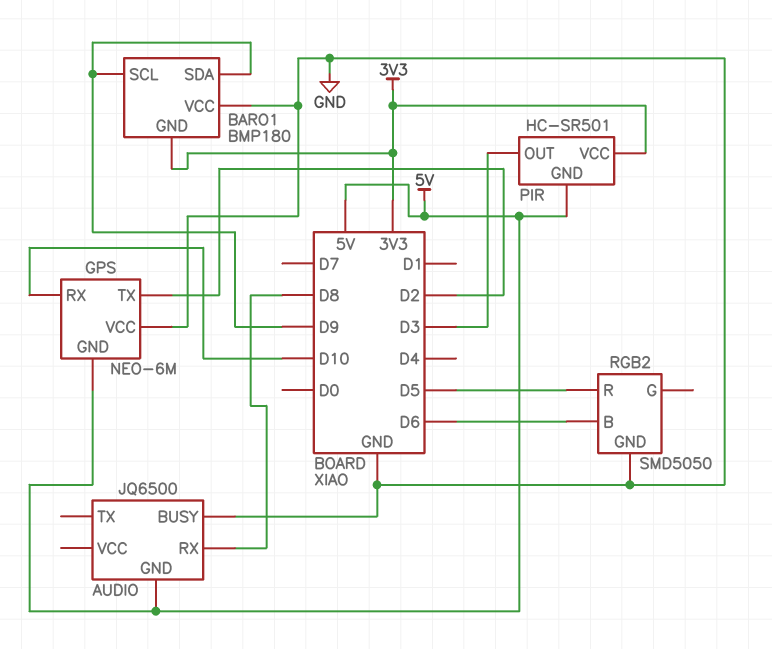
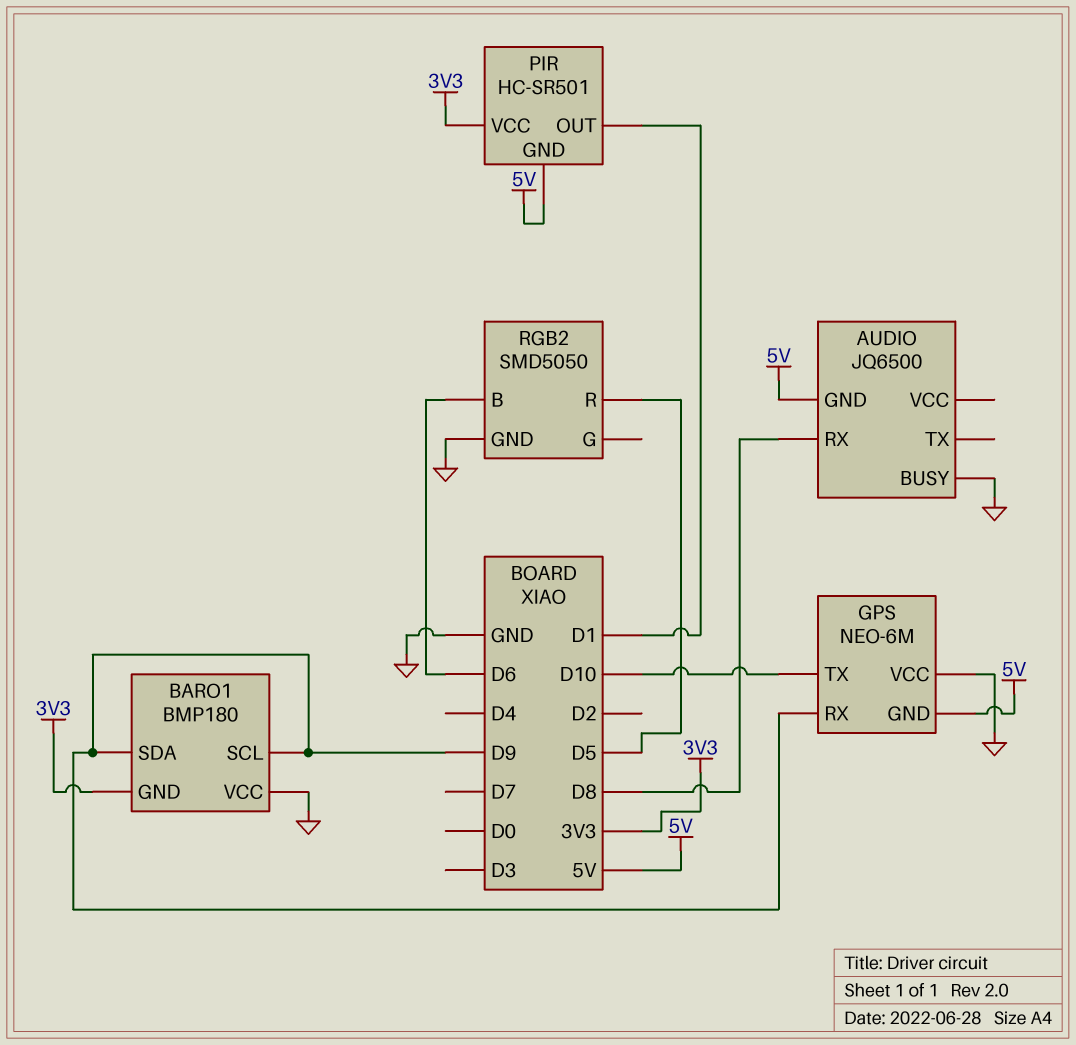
GPS pin RX: D10 -> D9
GPS pin TX: D2 -> D10
PIR pin OUT: D3 -> D1

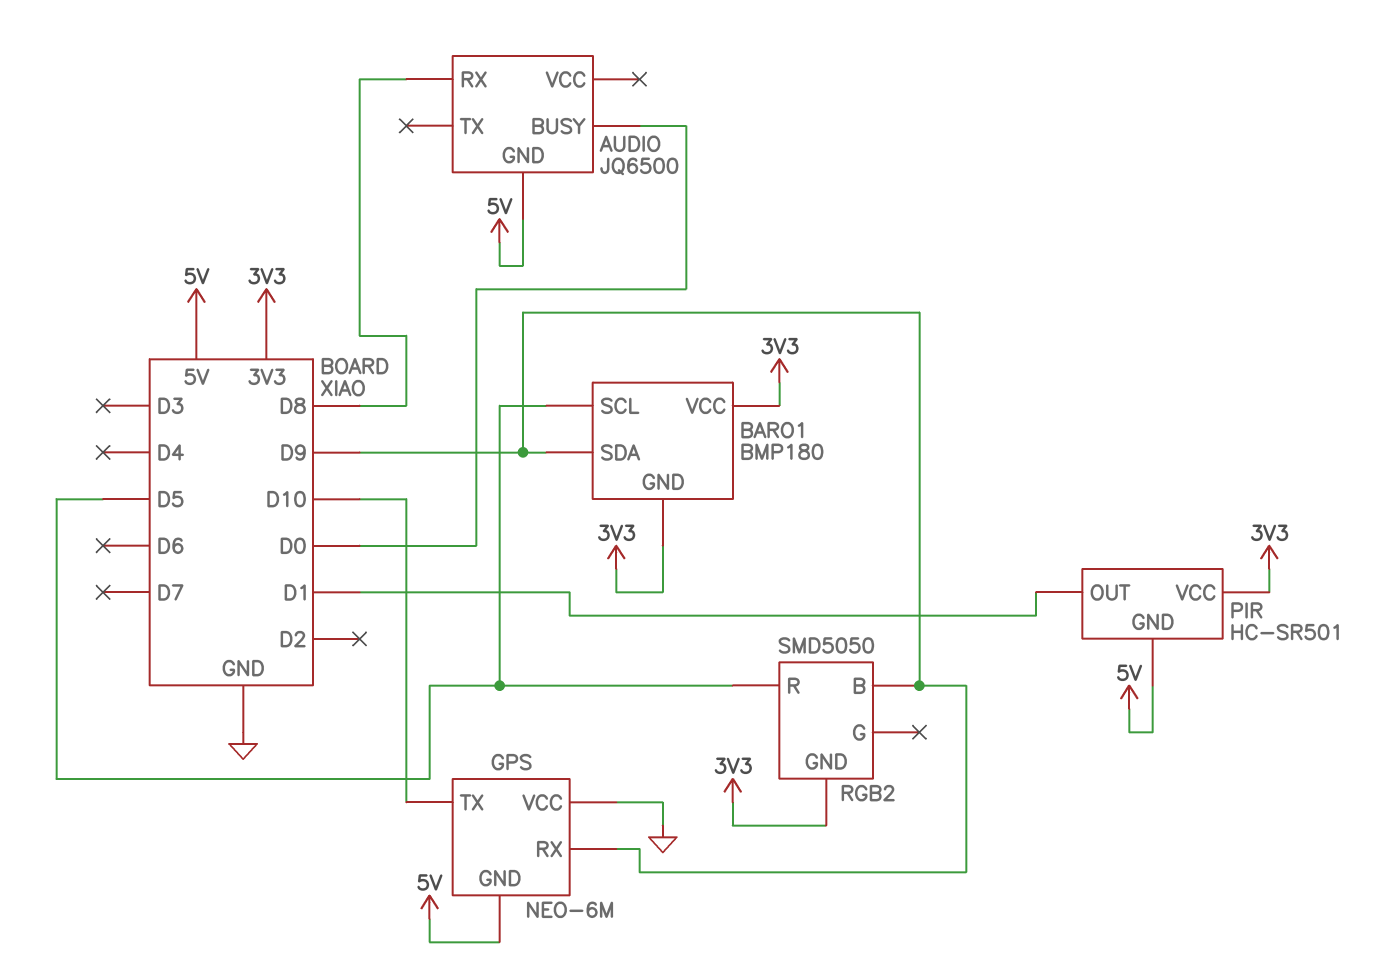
AUDIO pin BUSY: GND -> D0
BARO1 pin SCL: D9 -> D5
BARO1 pin VCC: GND -> 3V3
RGB2 pin B: D6 -> D9
RGB2 pin GND: GND -> 3V3

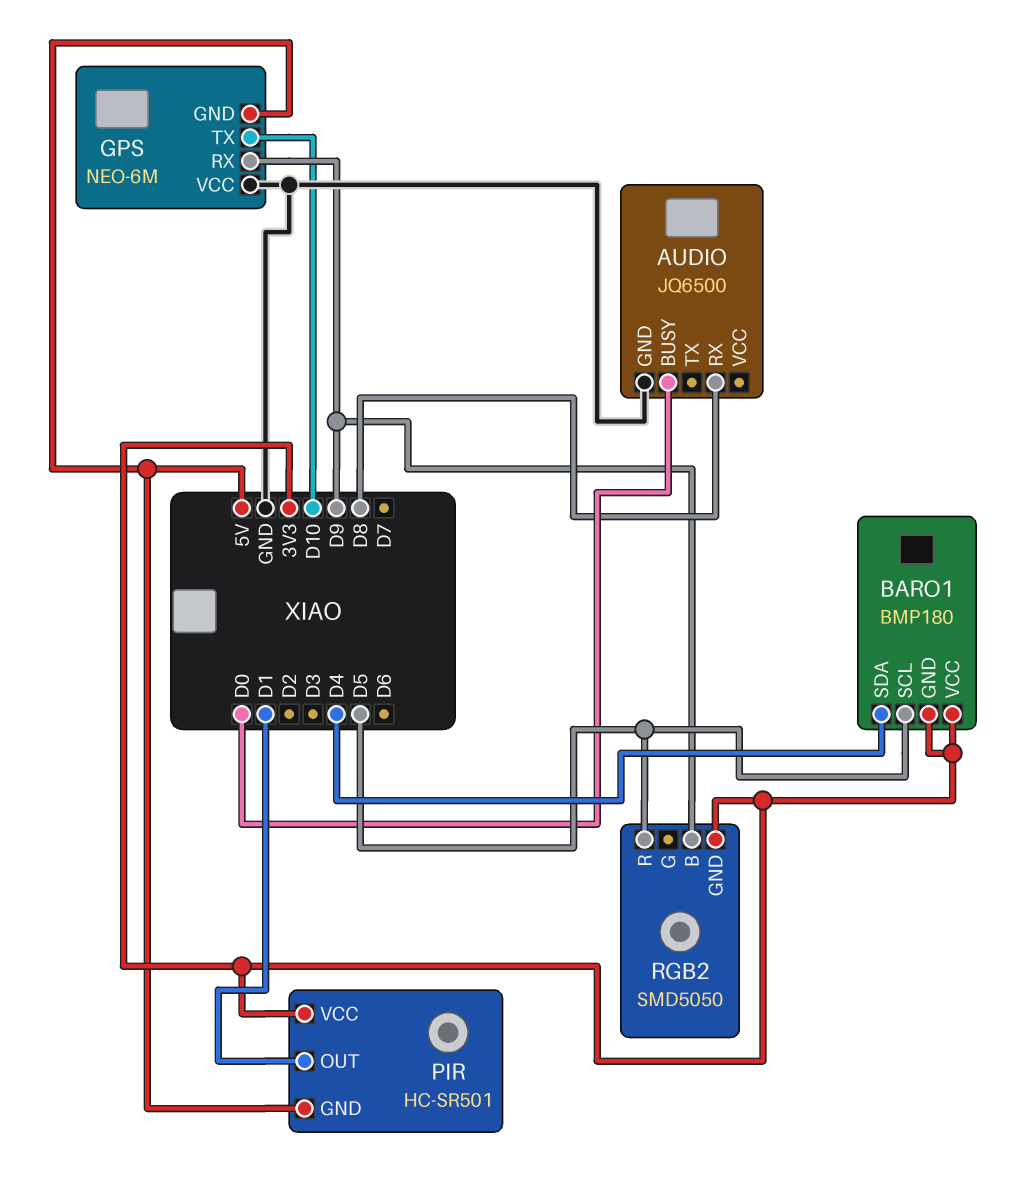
AUDIO pin GND: 5V -> GND
BARO1 pin SDA: D9 -> D4

